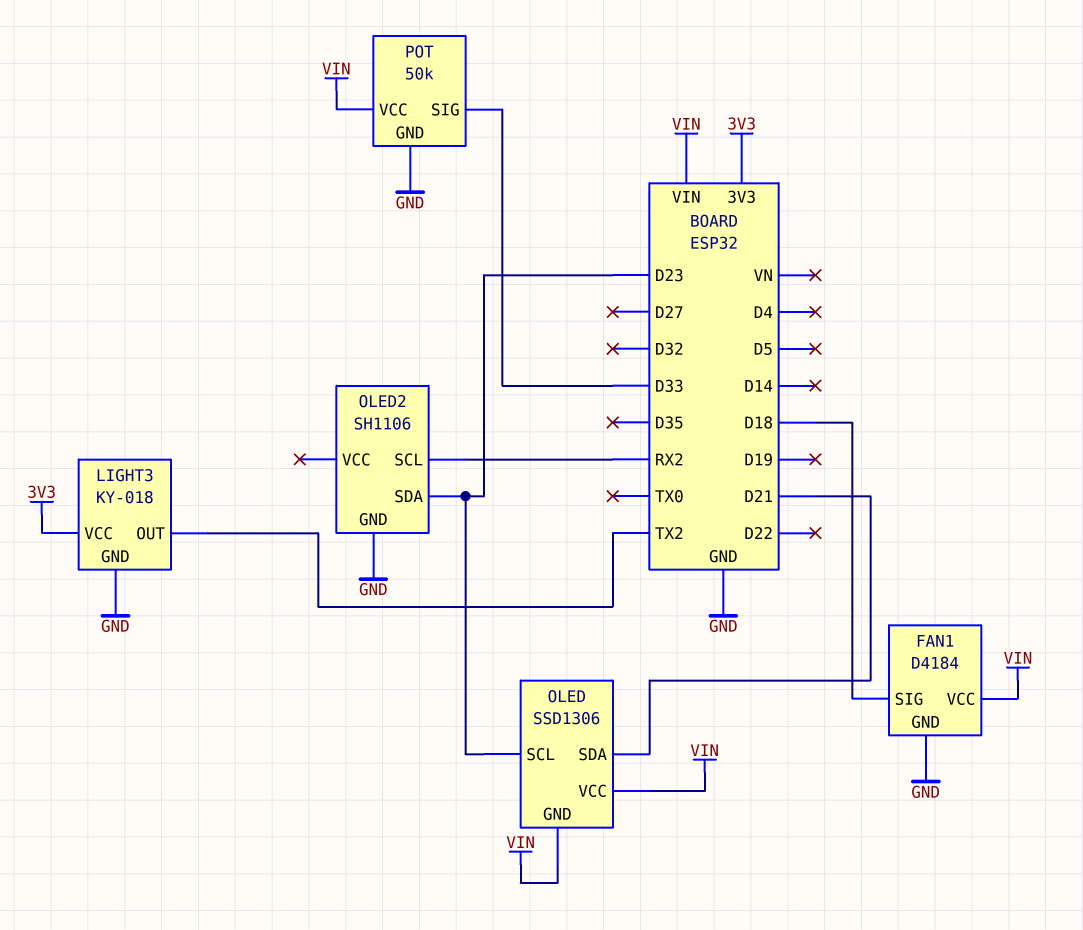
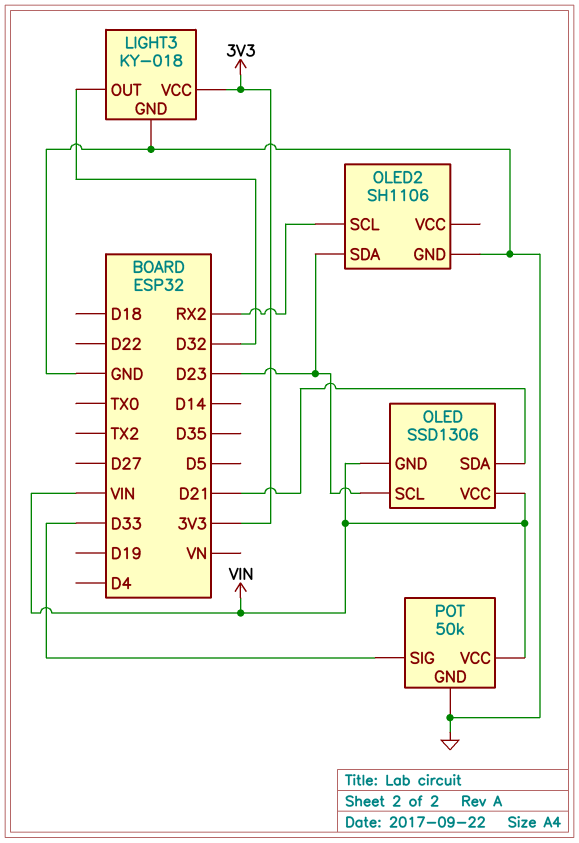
FAN1: D4184 -> none
FAN1 pin GND: GND -> none
FAN1 pin SIG: D18 -> none
FAN1 pin VCC: VIN -> none
LIGHT3 pin OUT: TX2 -> D32

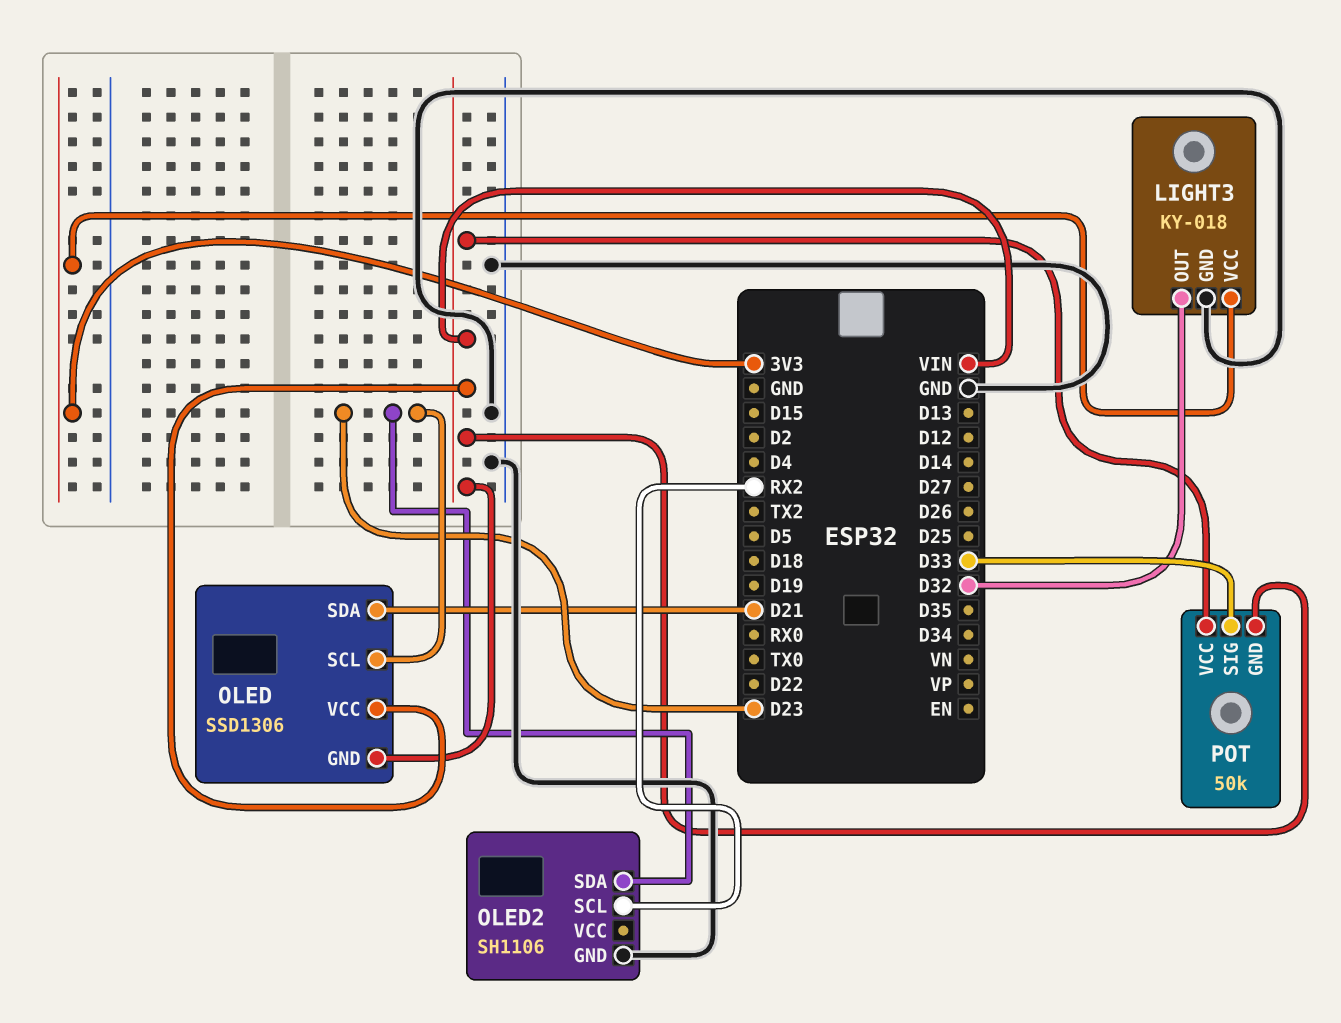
POT pin GND: GND -> VIN

